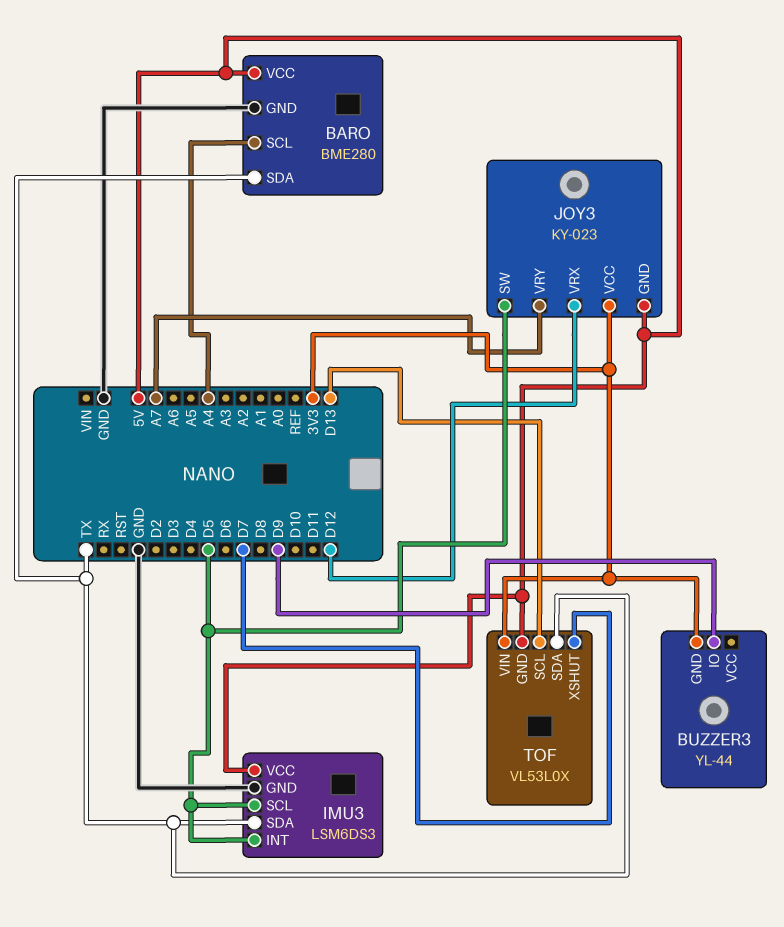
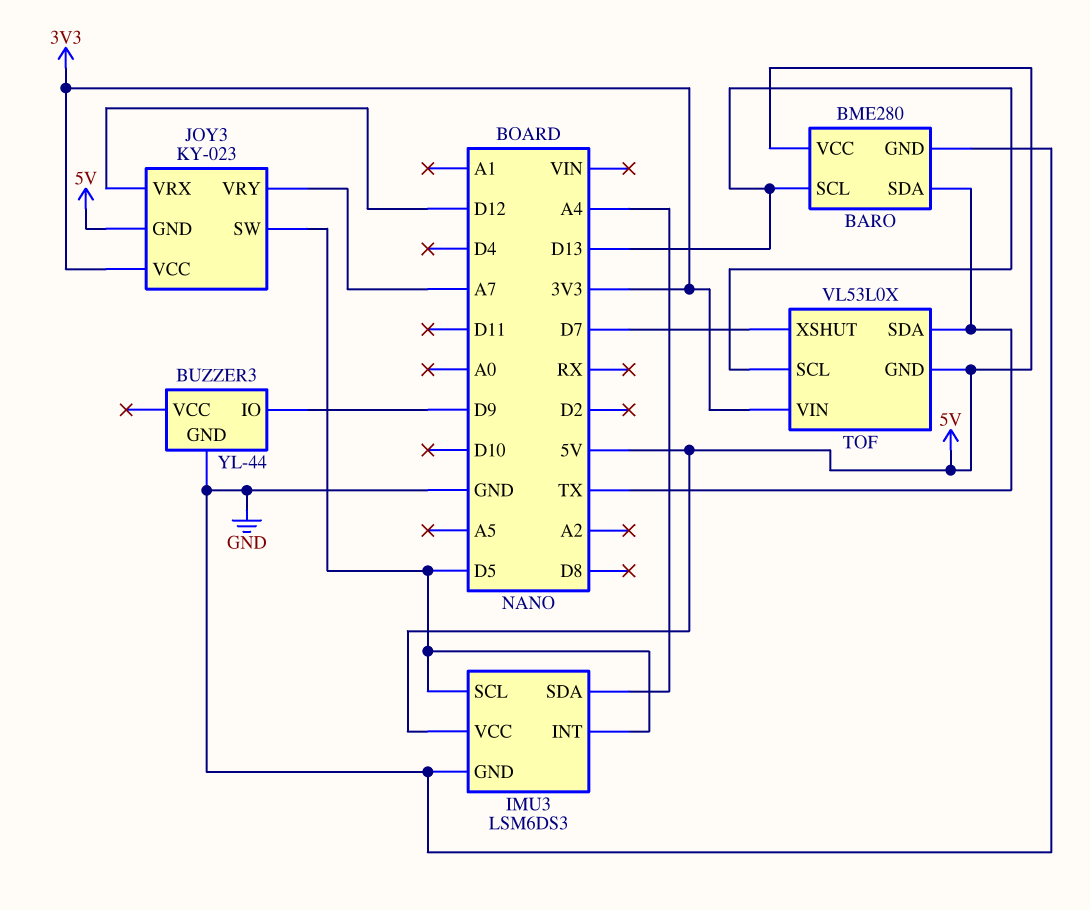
BARO pin SCL: A4 -> D13
BUZZER3 pin GND: 3V3 -> GND
IMU3 pin SDA: TX -> A4

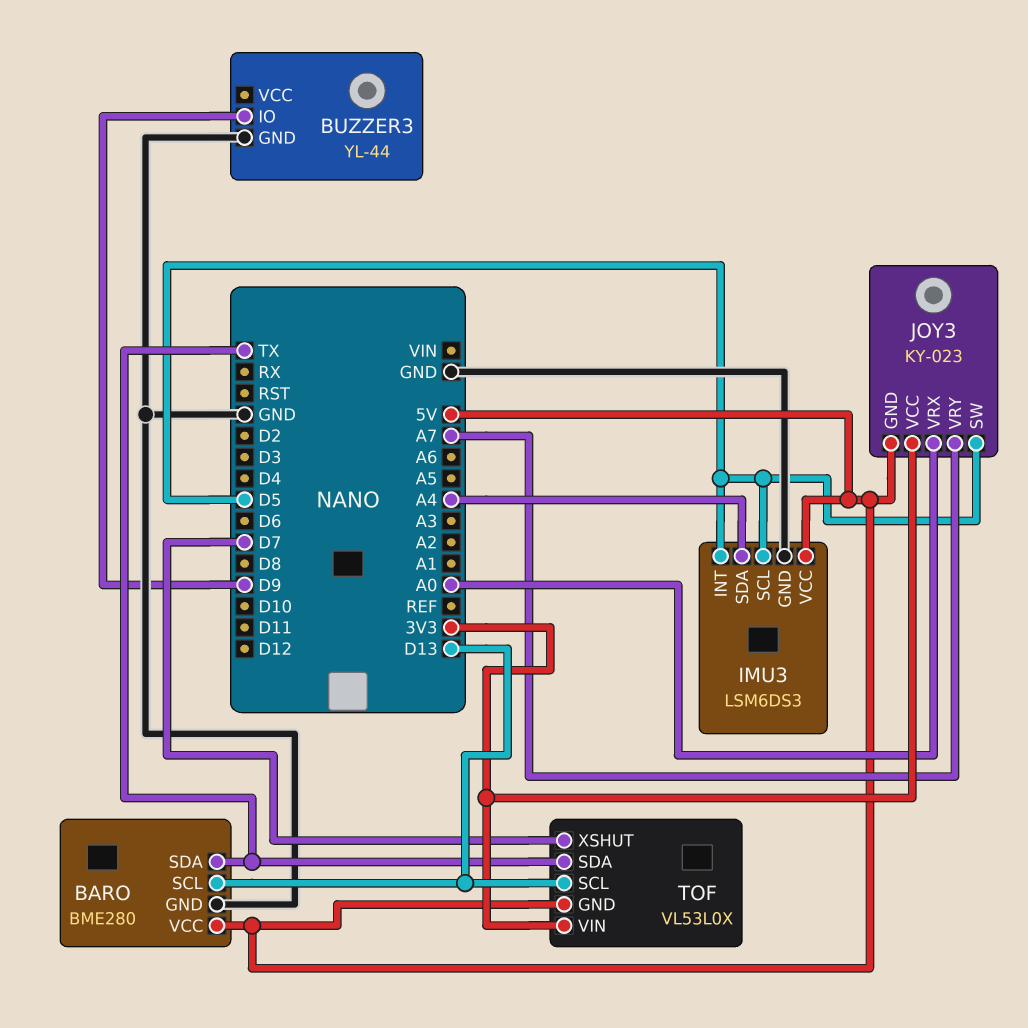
JOY3 pin VRX: D12 -> A0

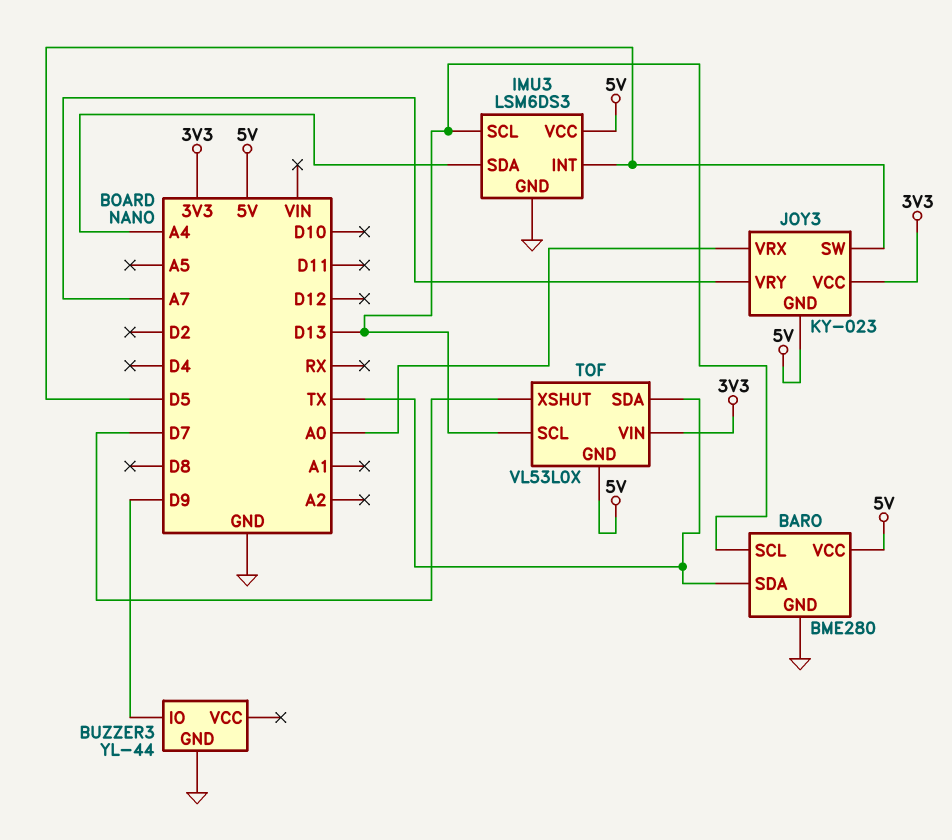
IMU3 pin SCL: D5 -> D13

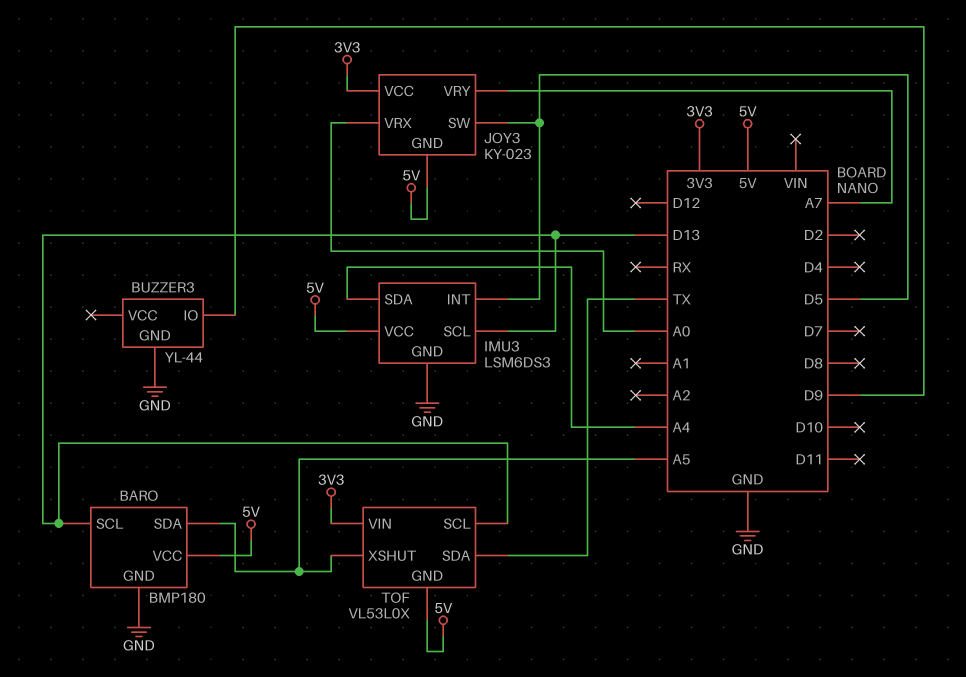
BARO: BME280 -> BMP180
BARO pin SDA: TX -> A5
TOF pin XSHUT: D7 -> A5

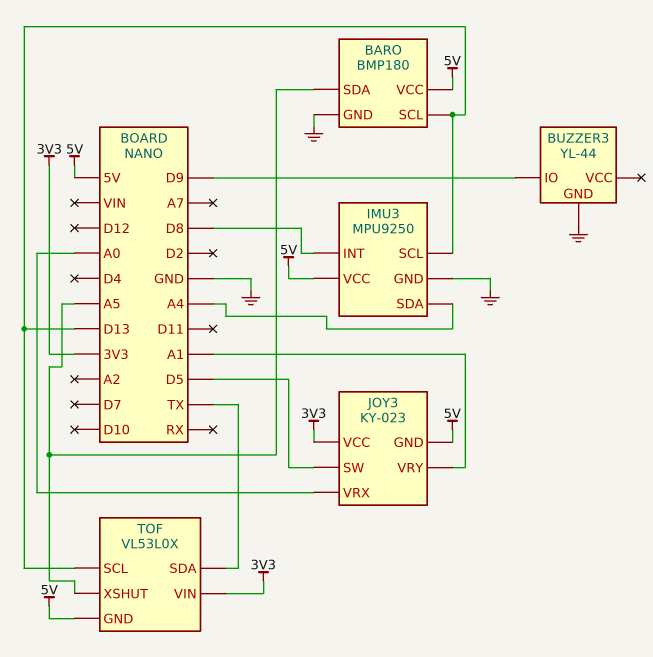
IMU3: LSM6DS3 -> MPU9250
IMU3 pin INT: D5 -> D8
JOY3 pin VRY: A7 -> A1

